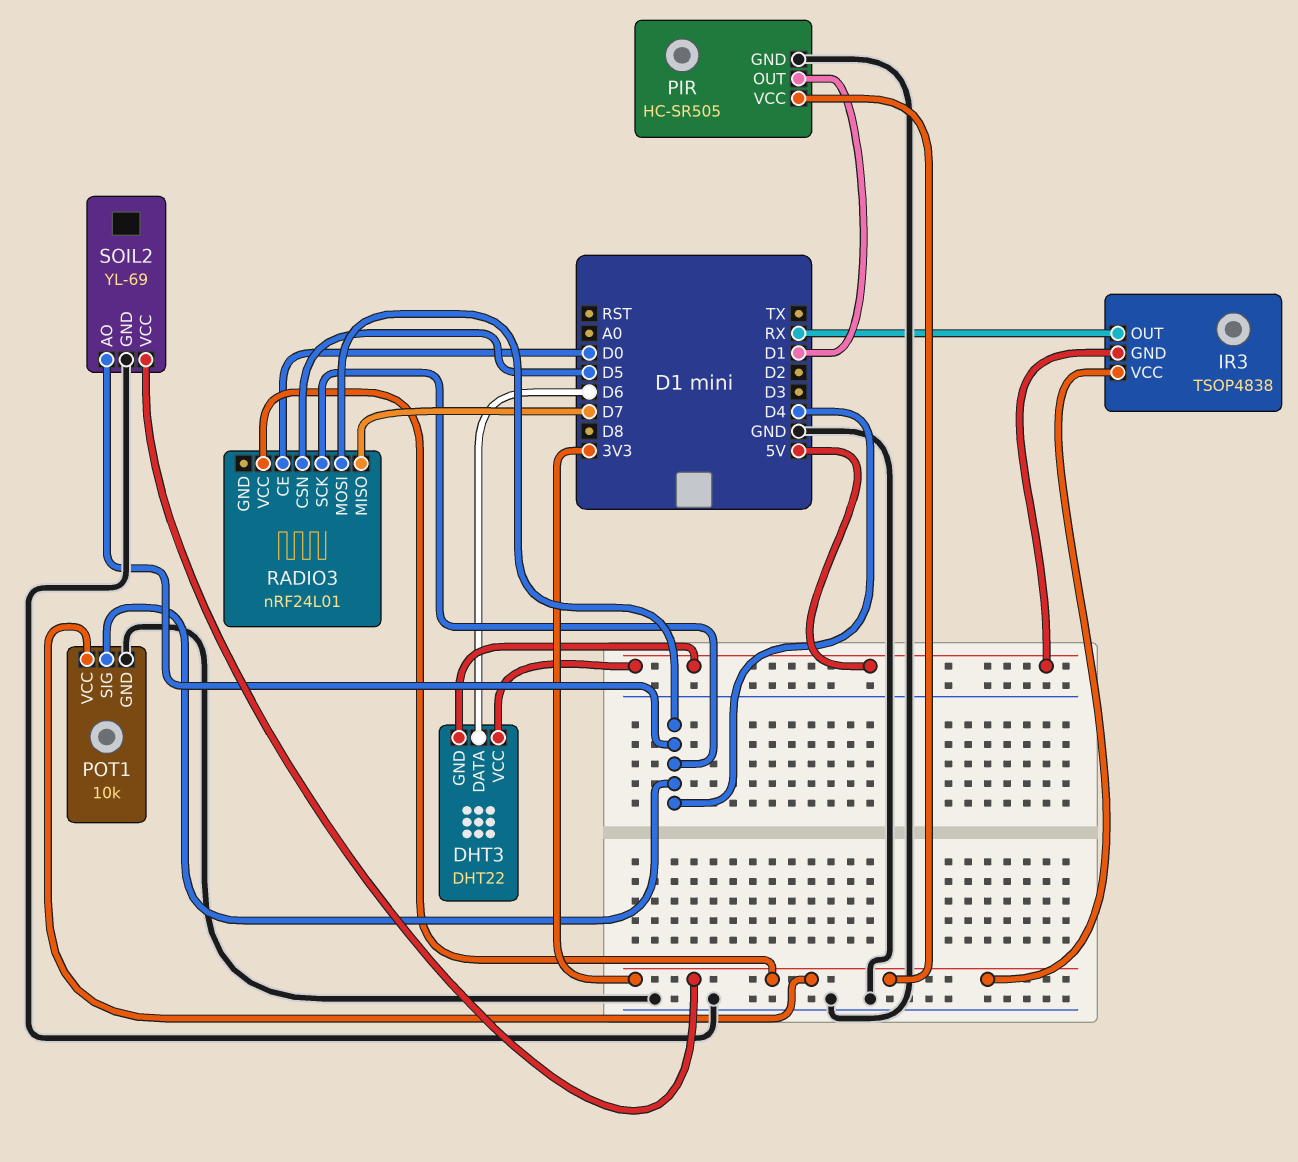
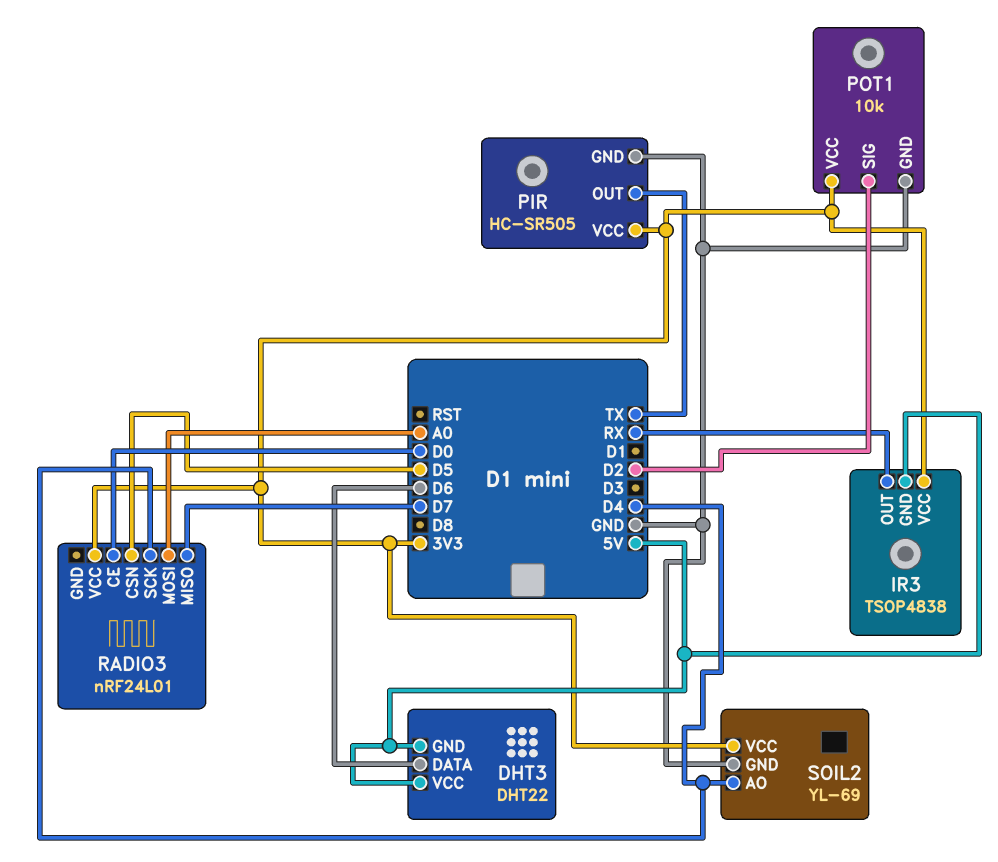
PIR pin OUT: D1 -> TX
POT1 pin SIG: D4 -> D2
RADIO3 pin MOSI: D4 -> A0

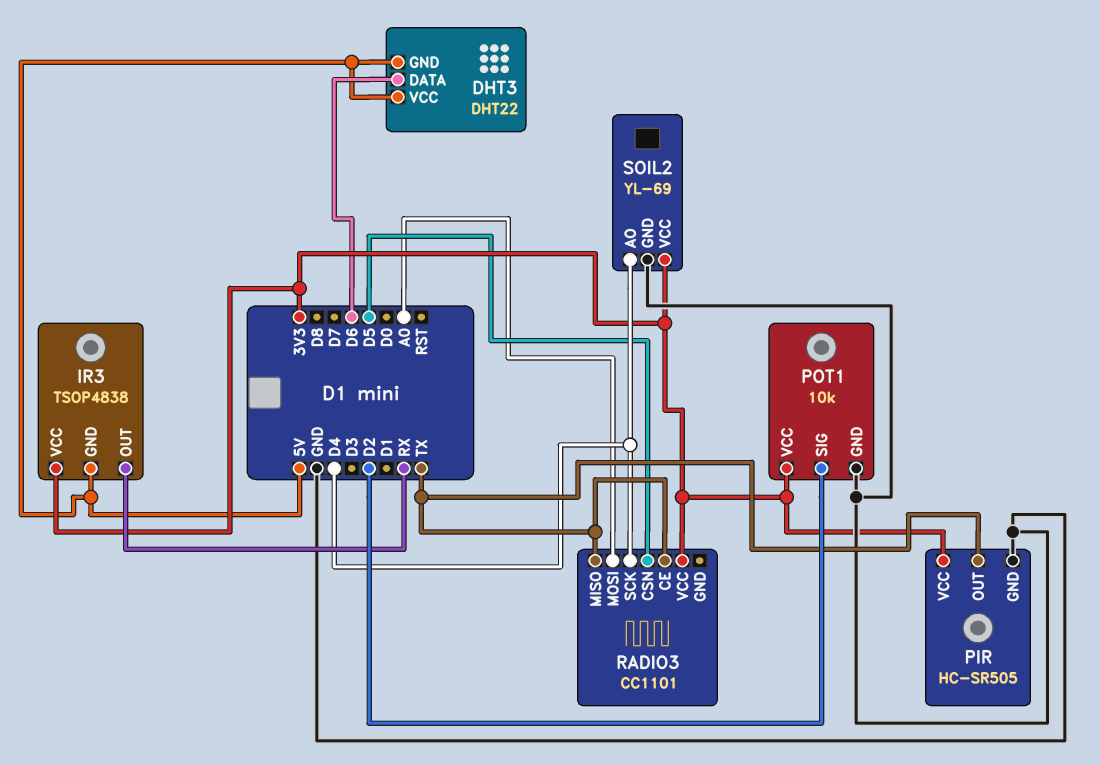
RADIO3: nRF24L01 -> CC1101
RADIO3 pin CE: D0 -> TX
RADIO3 pin MISO: D7 -> TX

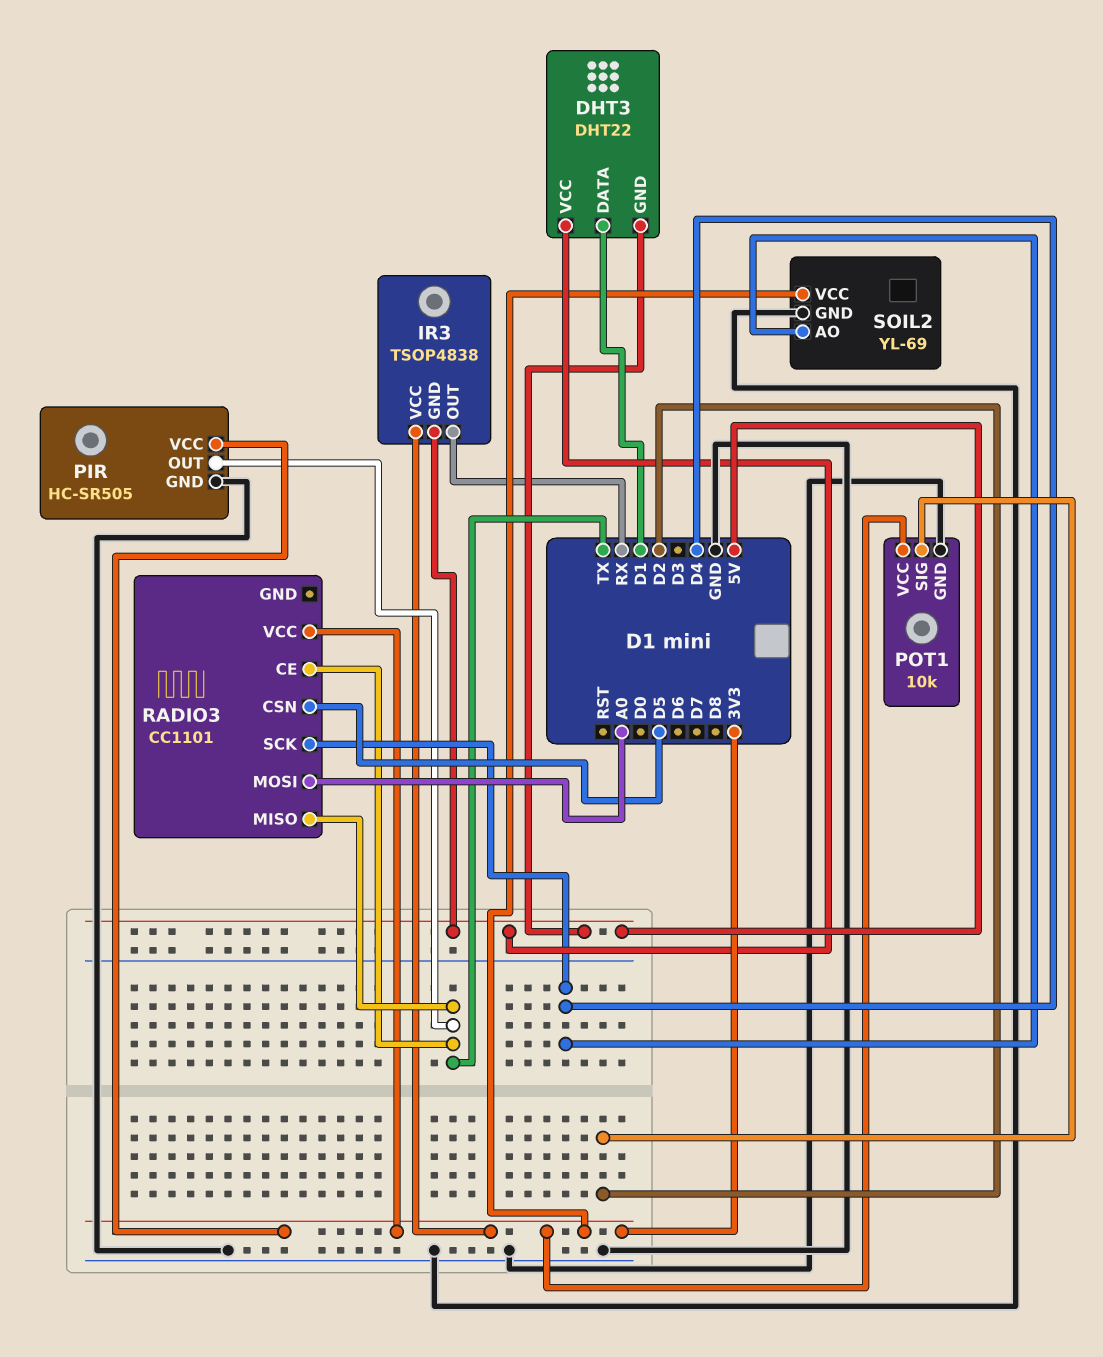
DHT3 pin DATA: D6 -> D1

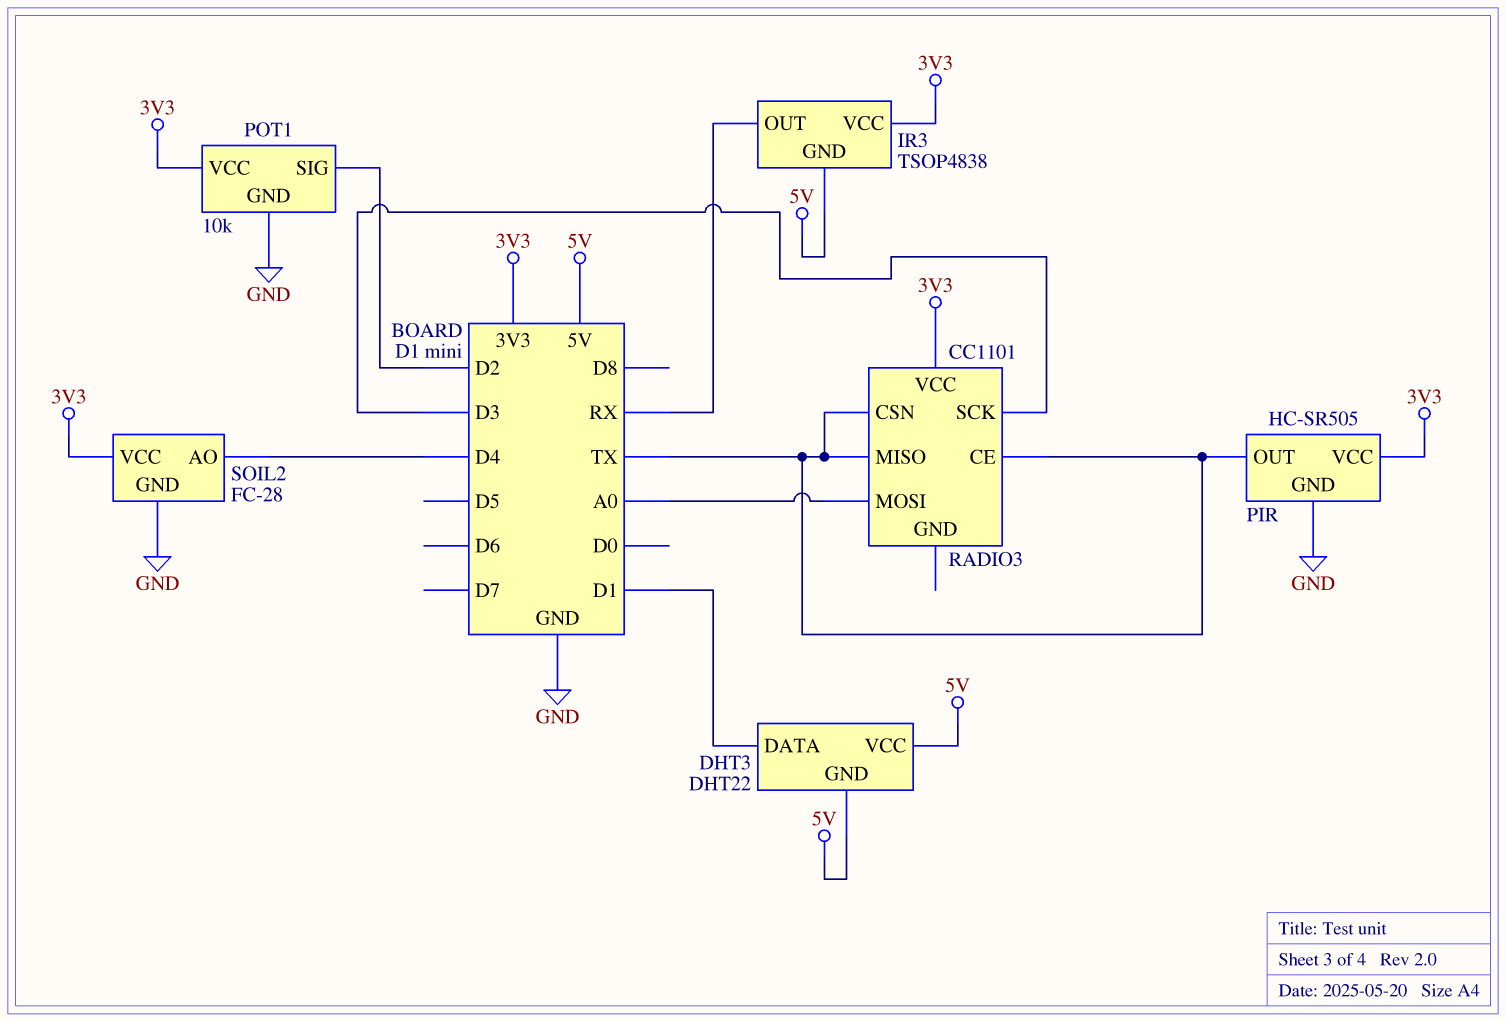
RADIO3 pin CSN: D5 -> TX
RADIO3 pin SCK: D4 -> D3
SOIL2: YL-69 -> FC-28

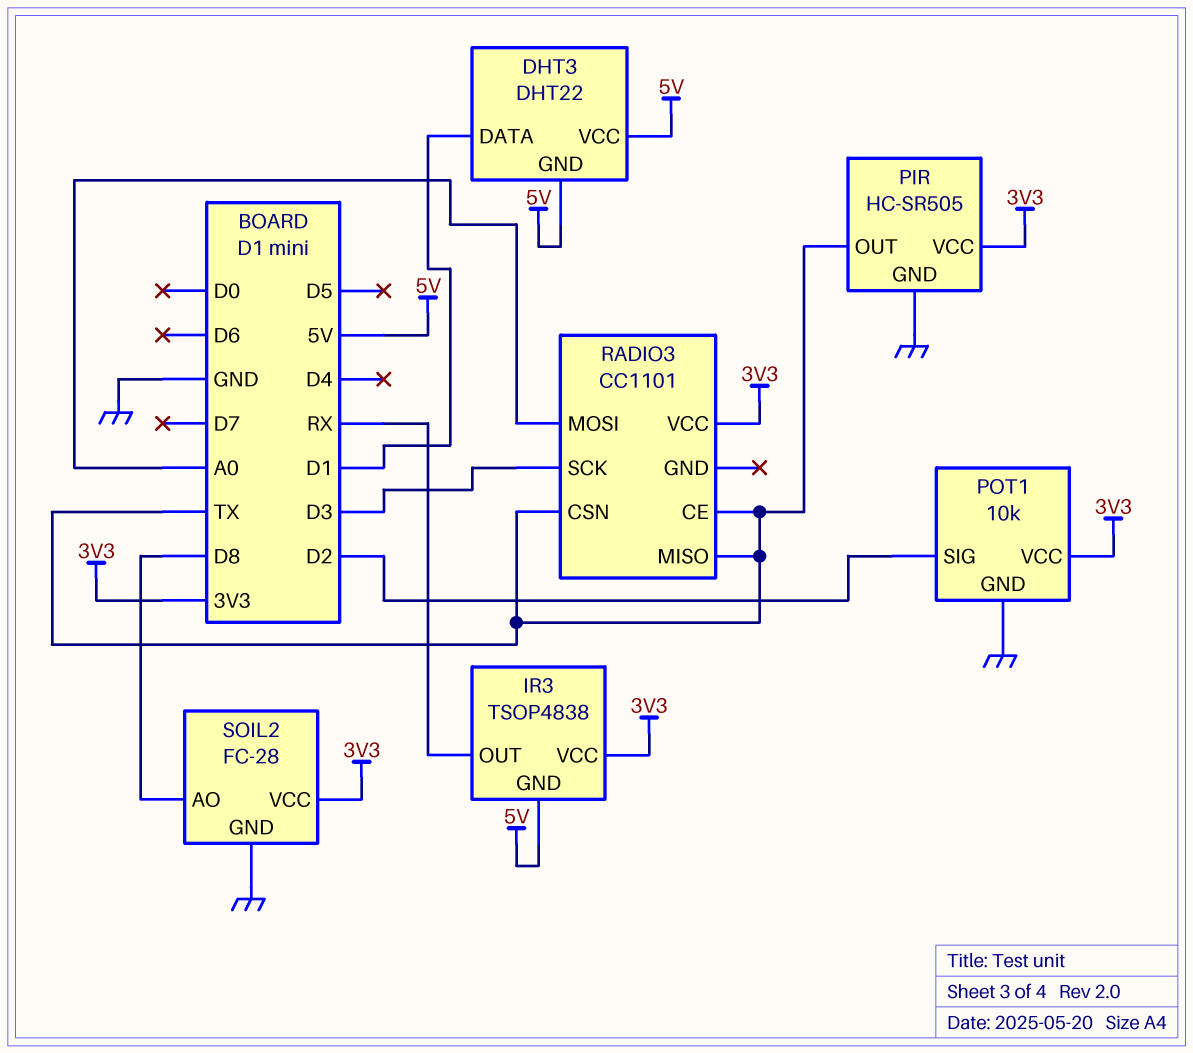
SOIL2 pin AO: D4 -> D8

